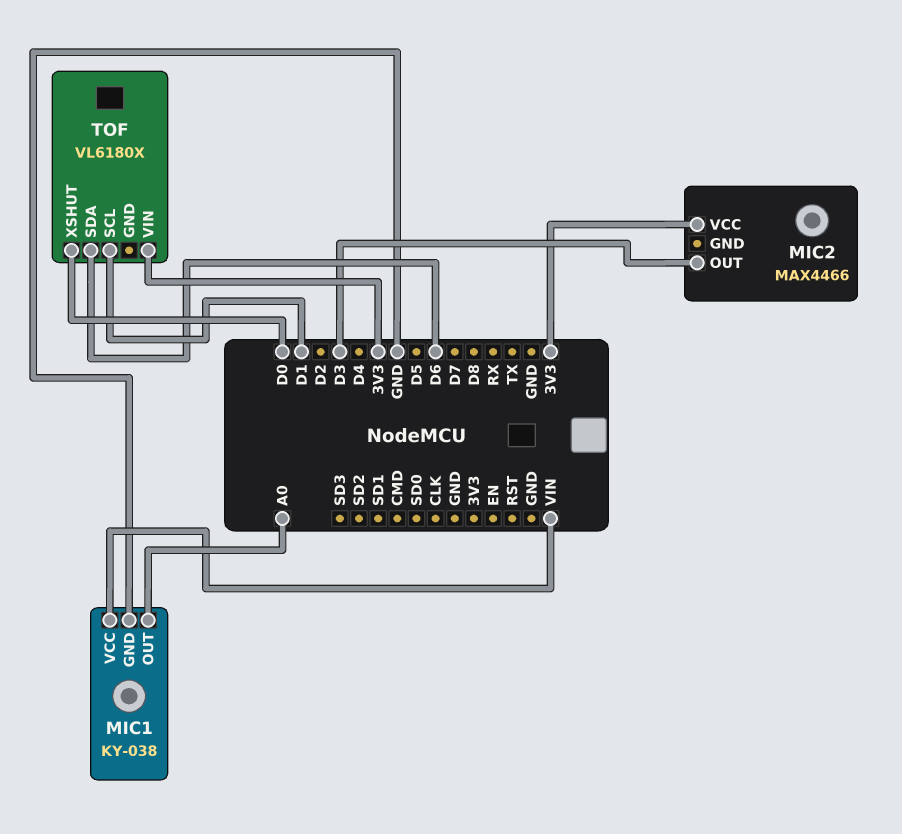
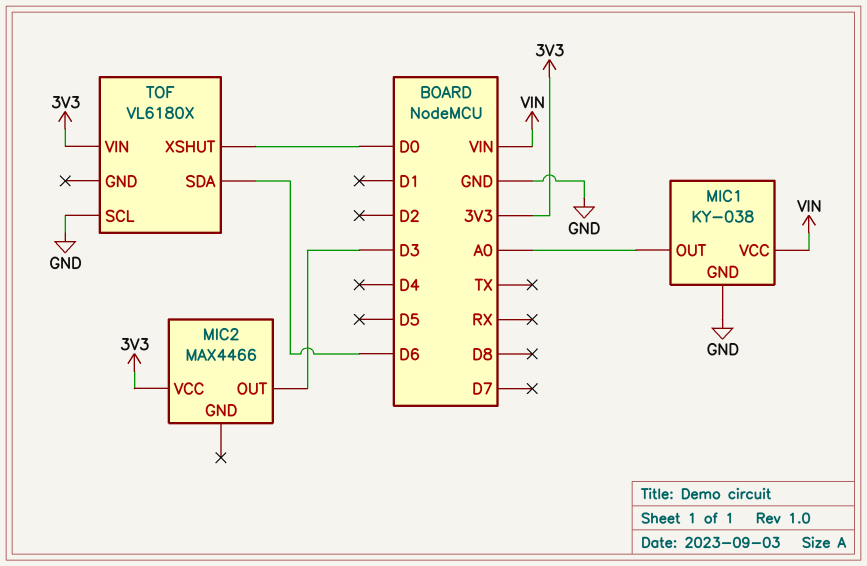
TOF pin SCL: D1 -> GND

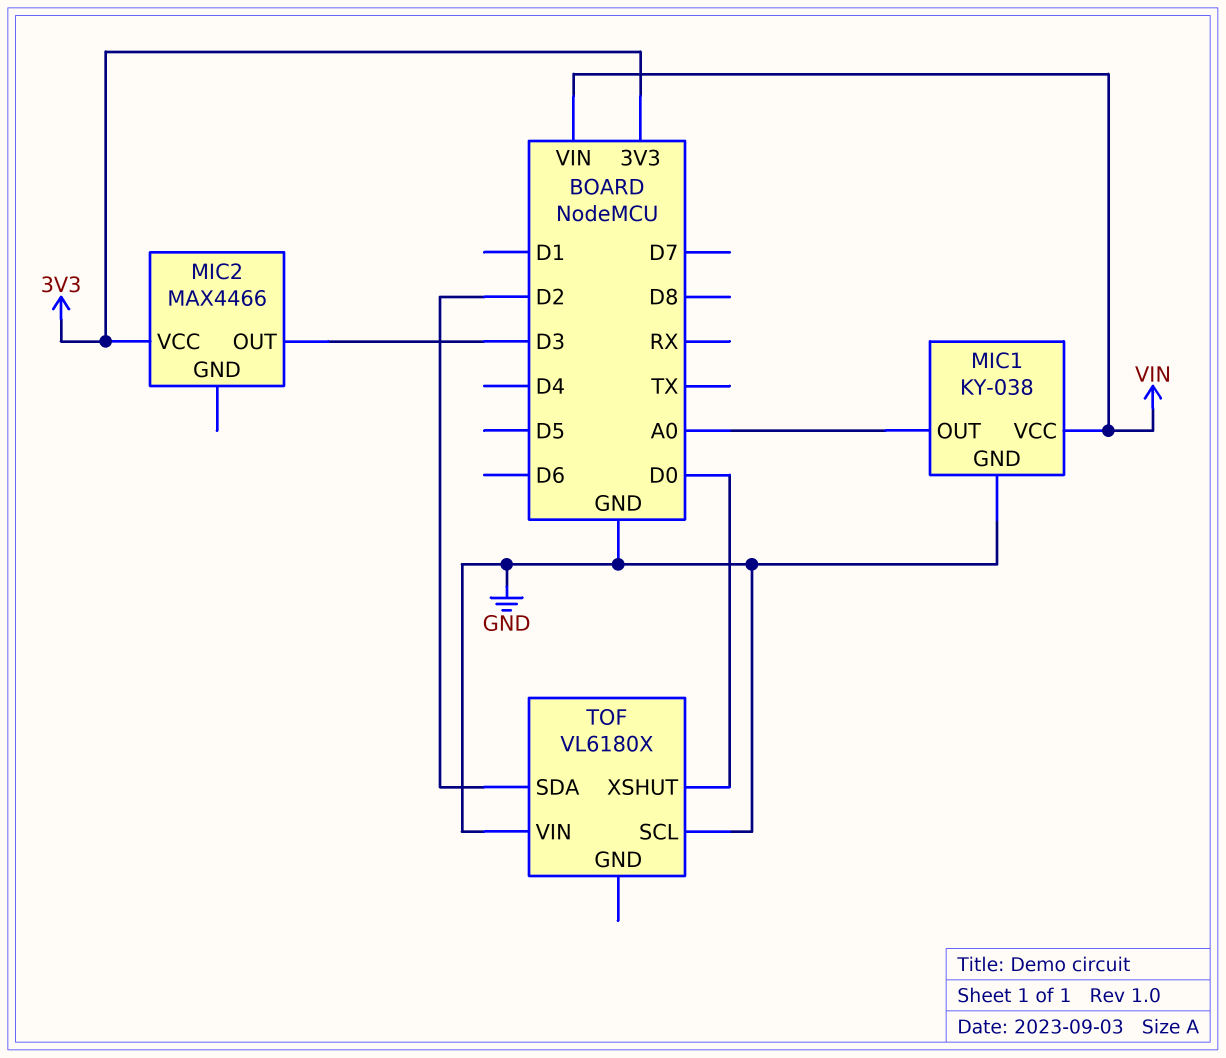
TOF pin SDA: D6 -> D2
TOF pin VIN: 3V3 -> GND

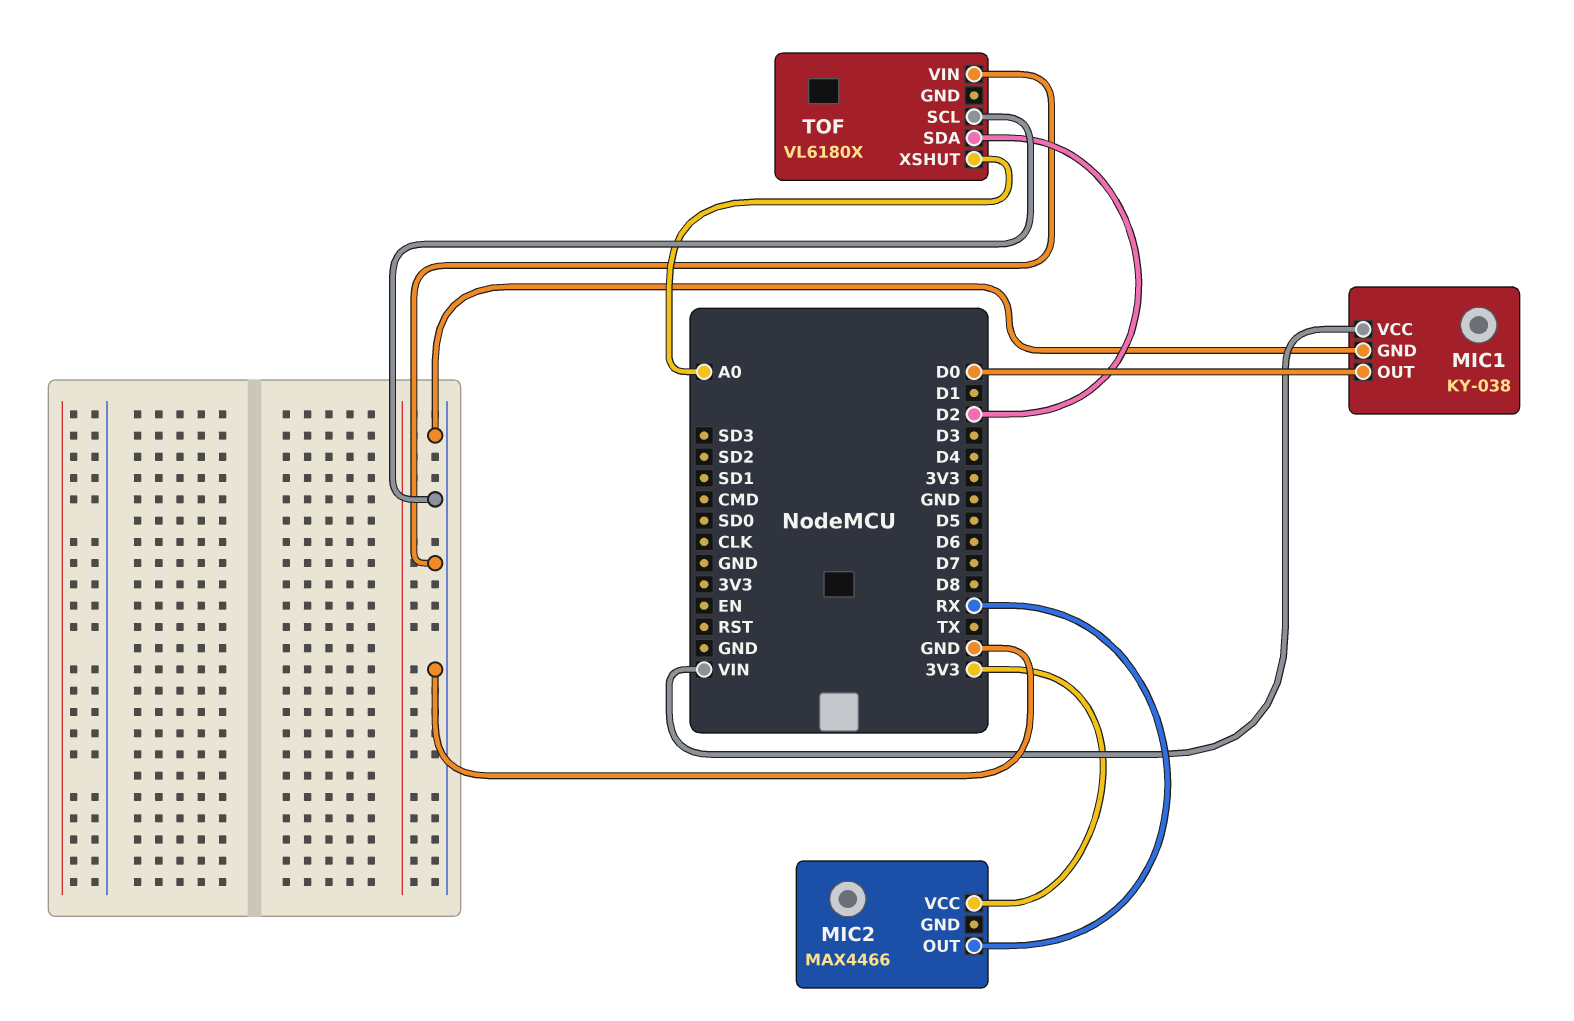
MIC1 pin OUT: A0 -> D0
MIC2 pin OUT: D3 -> RX
TOF pin XSHUT: D0 -> A0

